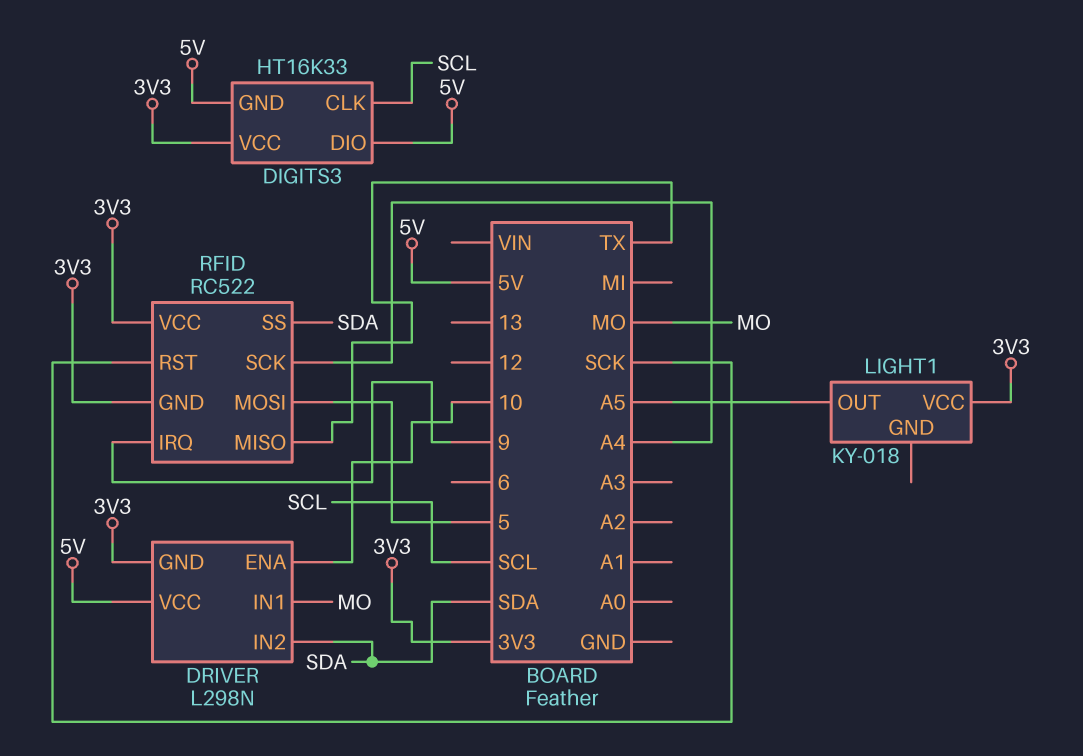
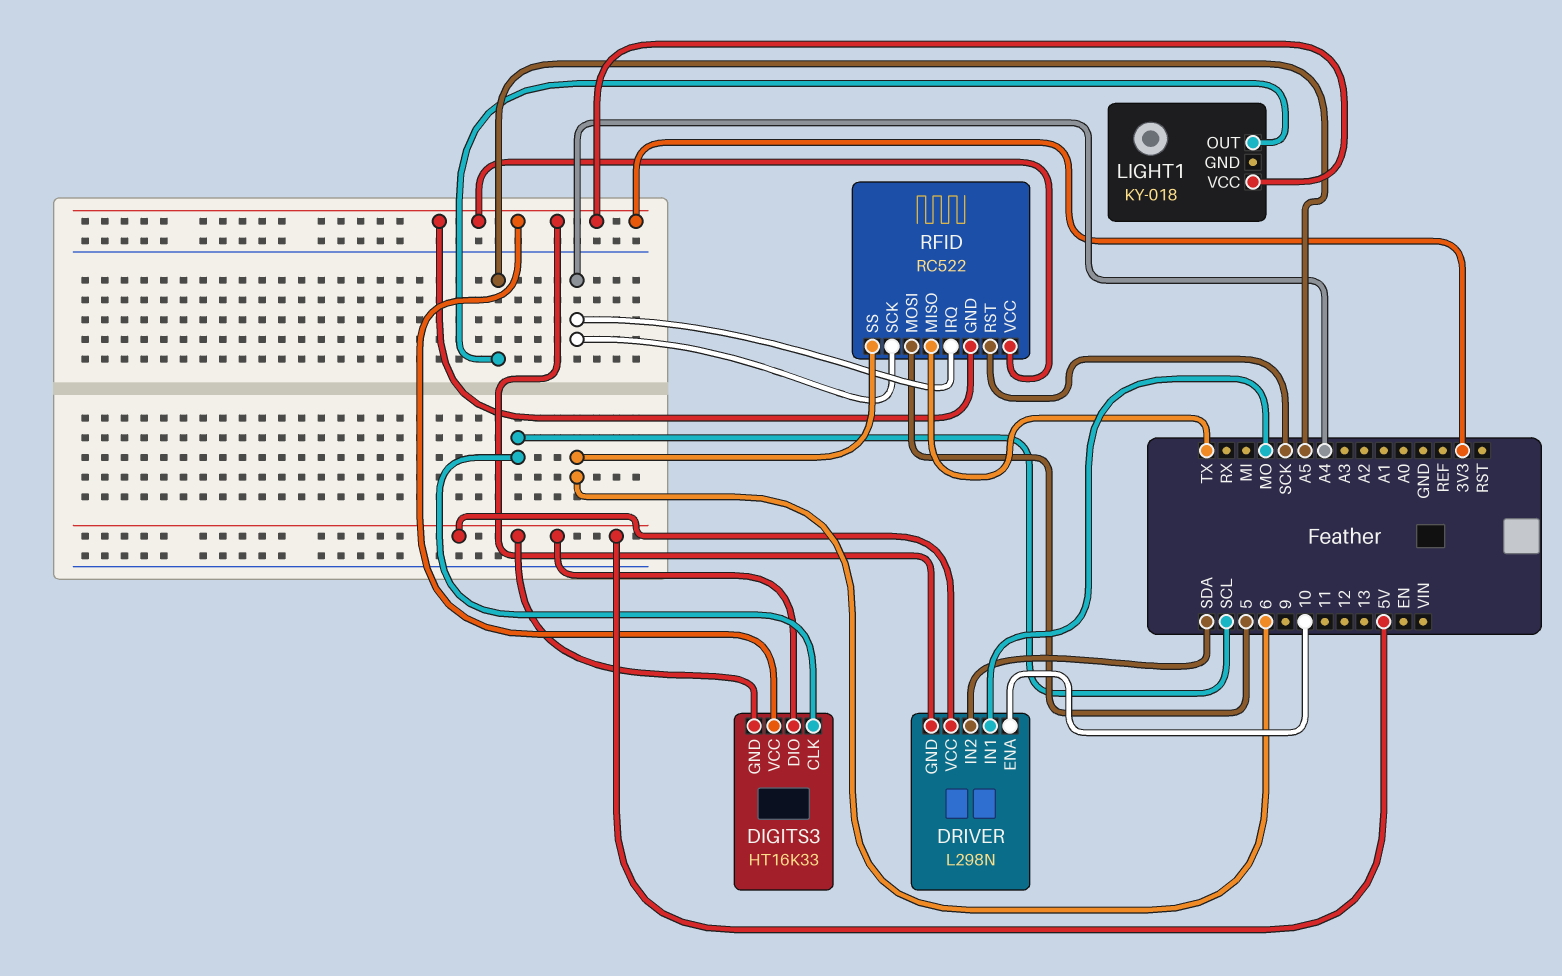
RFID pin IRQ: 9 -> A4
RFID pin SS: SDA -> 6

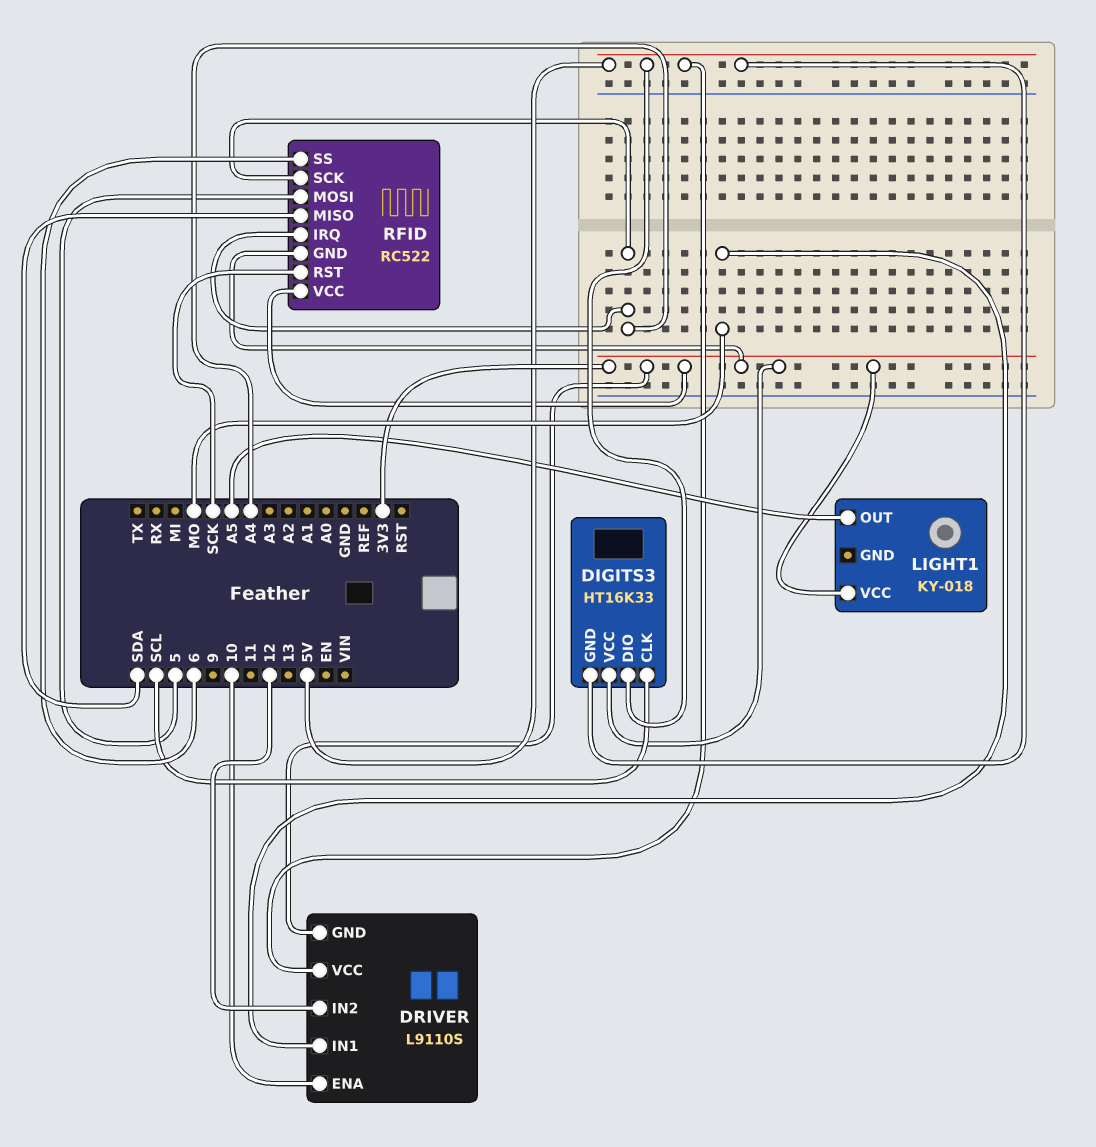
DRIVER: L298N -> L9110S
DRIVER pin IN2: SDA -> 12
RFID pin MISO: TX -> SDA

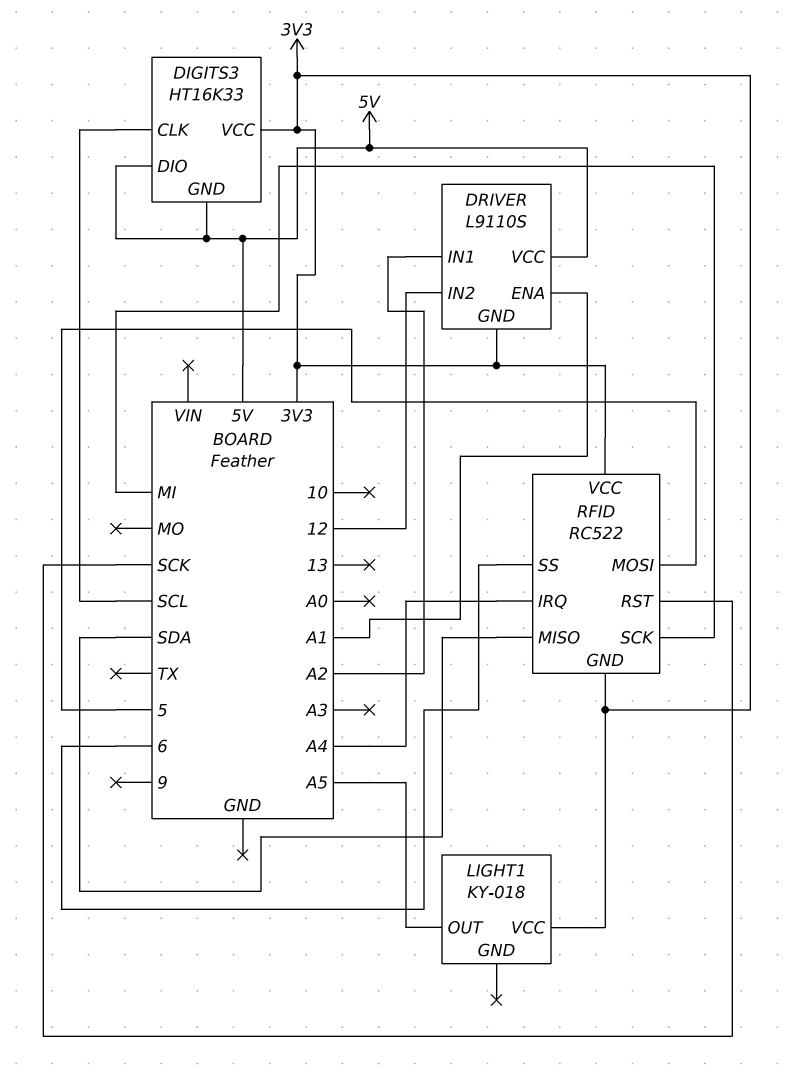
DRIVER pin ENA: 10 -> A1
DRIVER pin IN1: MO -> A2
RFID pin SCK: A4 -> MI

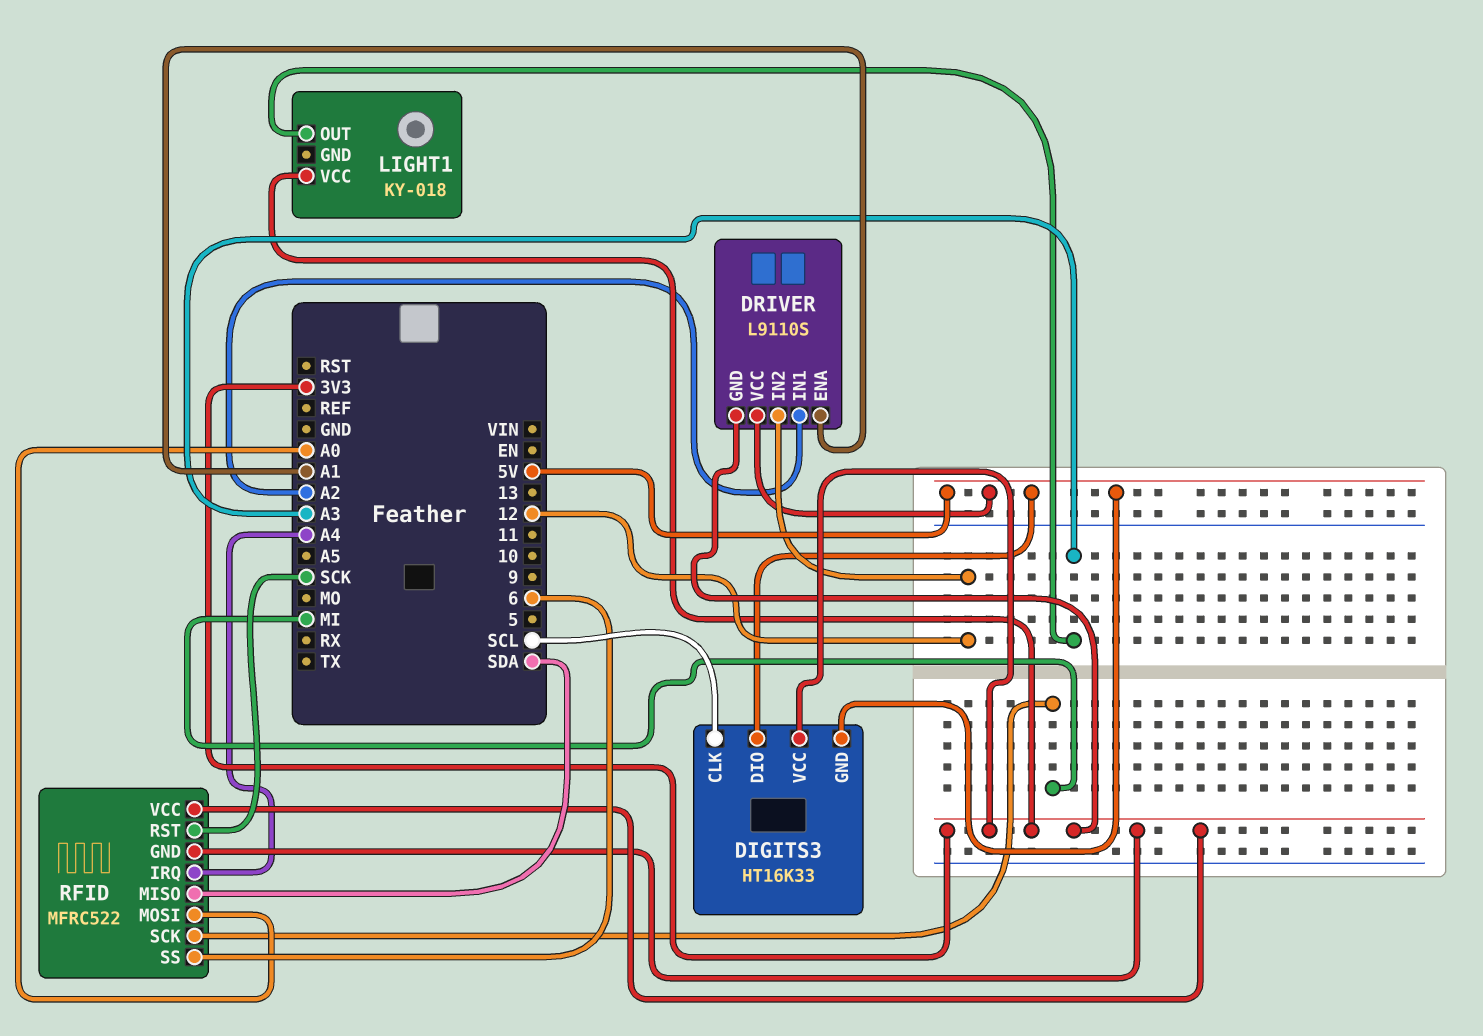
LIGHT1 pin OUT: A5 -> A3
RFID: RC522 -> MFRC522
RFID pin MOSI: 5 -> A0

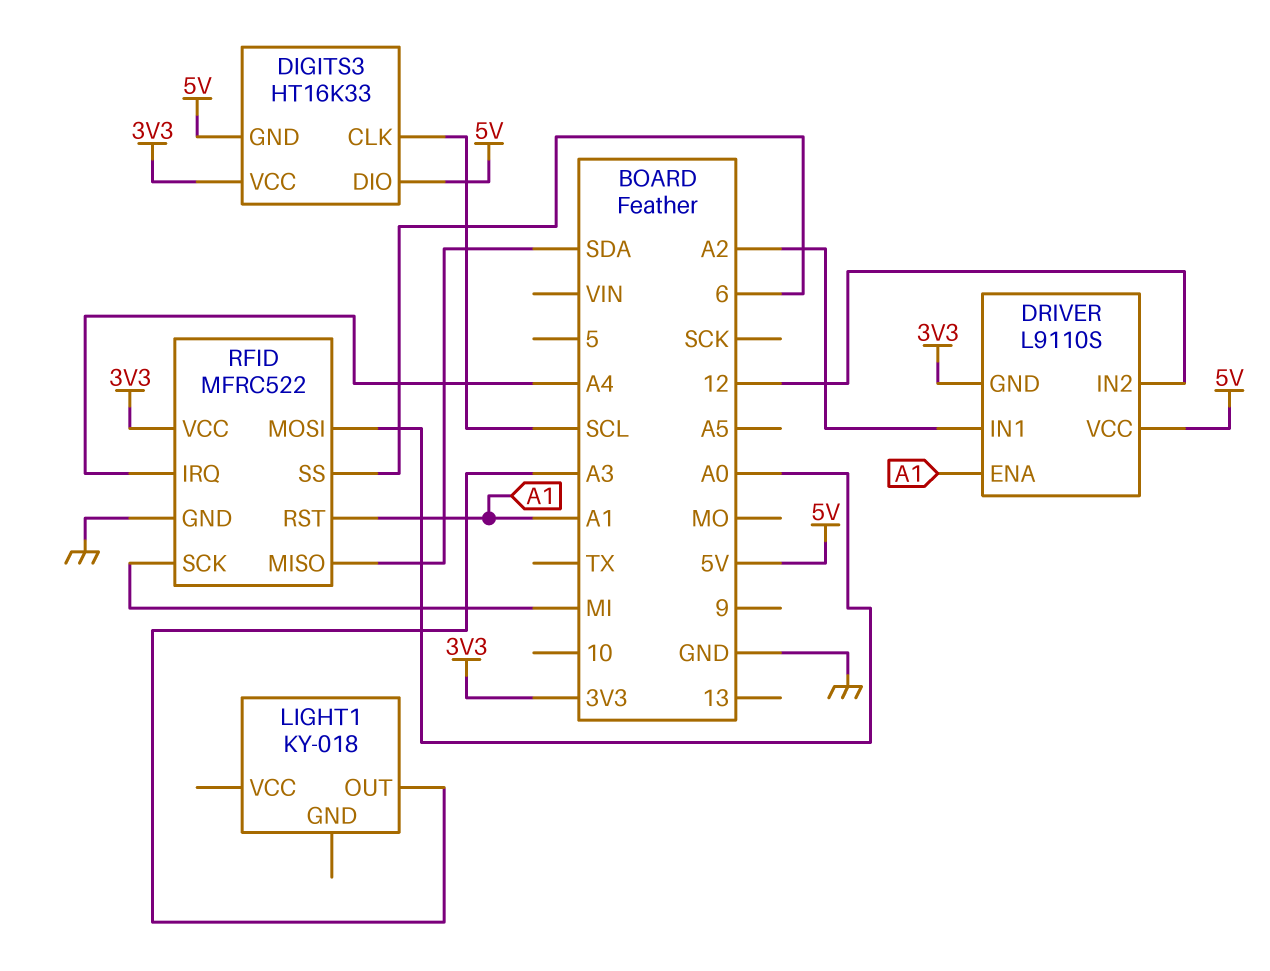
LIGHT1 pin VCC: 3V3 -> none
RFID pin GND: 3V3 -> GND
RFID pin RST: SCK -> A1

